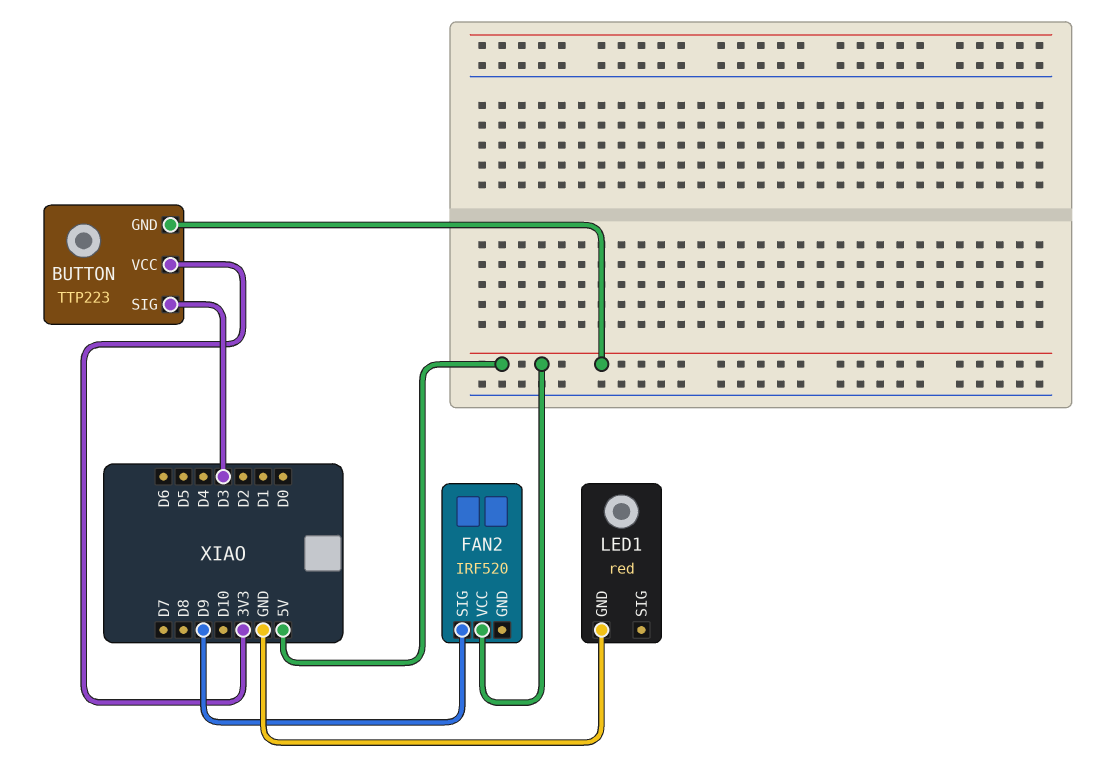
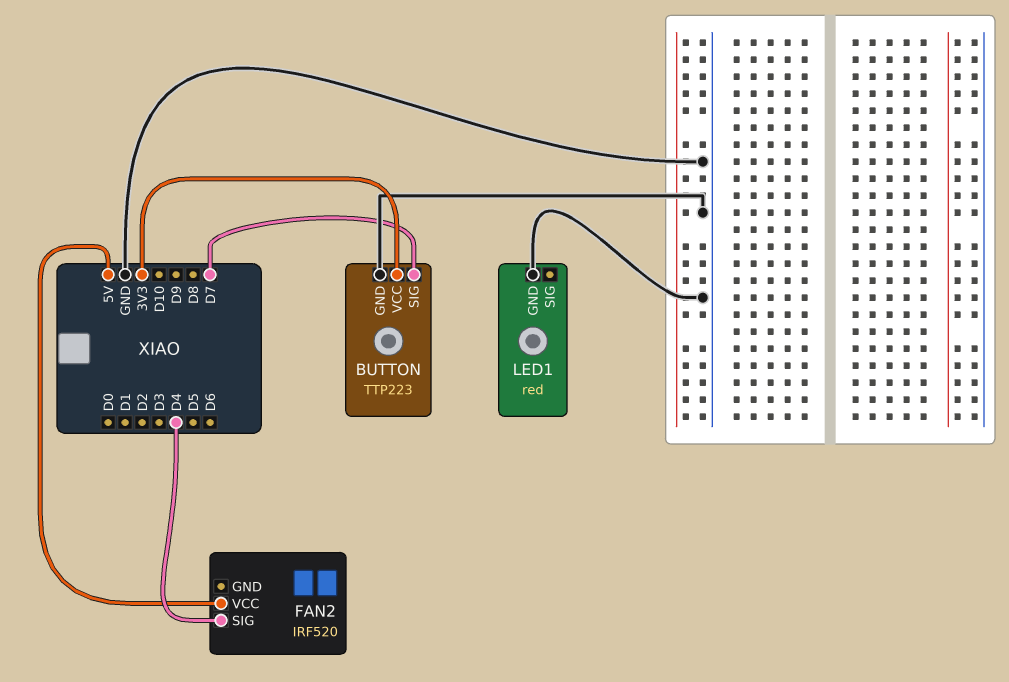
BUTTON pin GND: 5V -> GND
BUTTON pin SIG: D3 -> D7
FAN2 pin SIG: D9 -> D4

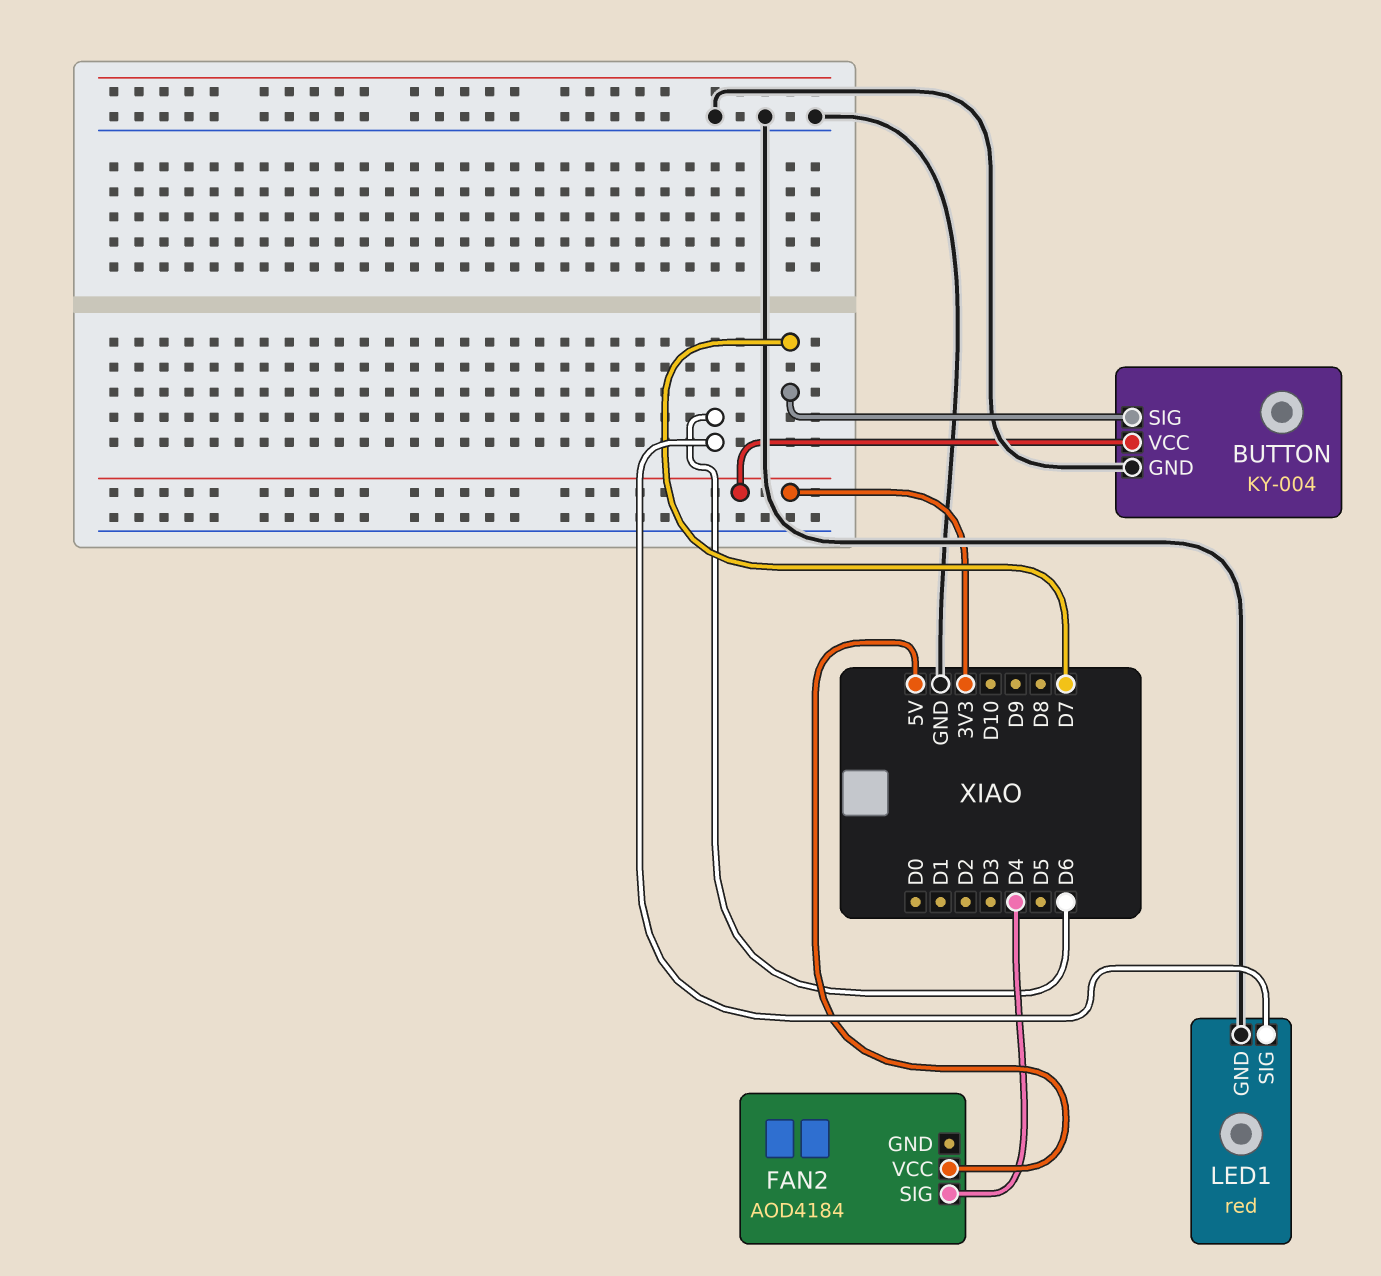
BUTTON: TTP223 -> KY-004
FAN2: IRF520 -> AOD4184
LED1 pin SIG: none -> D6

